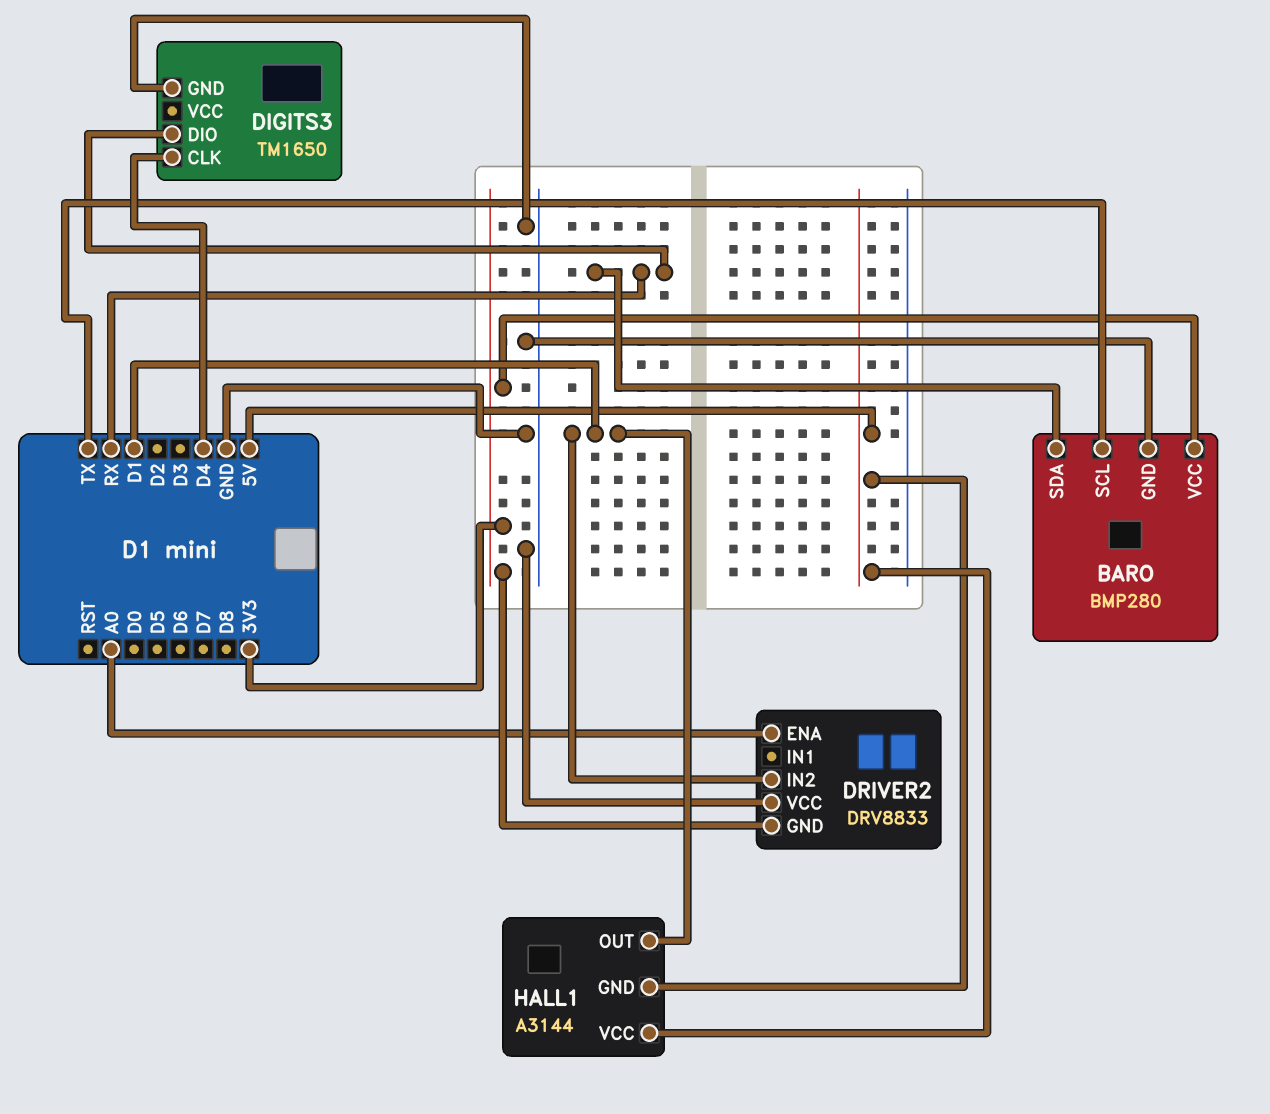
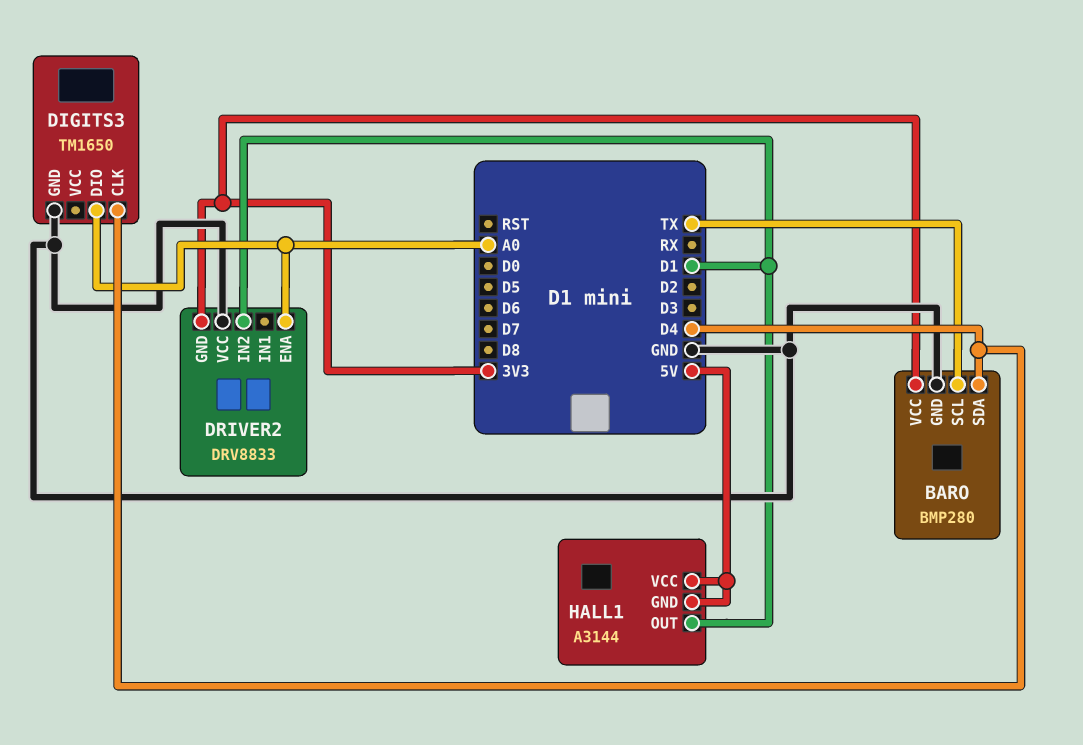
BARO pin SDA: RX -> D4
DIGITS3 pin DIO: RX -> A0

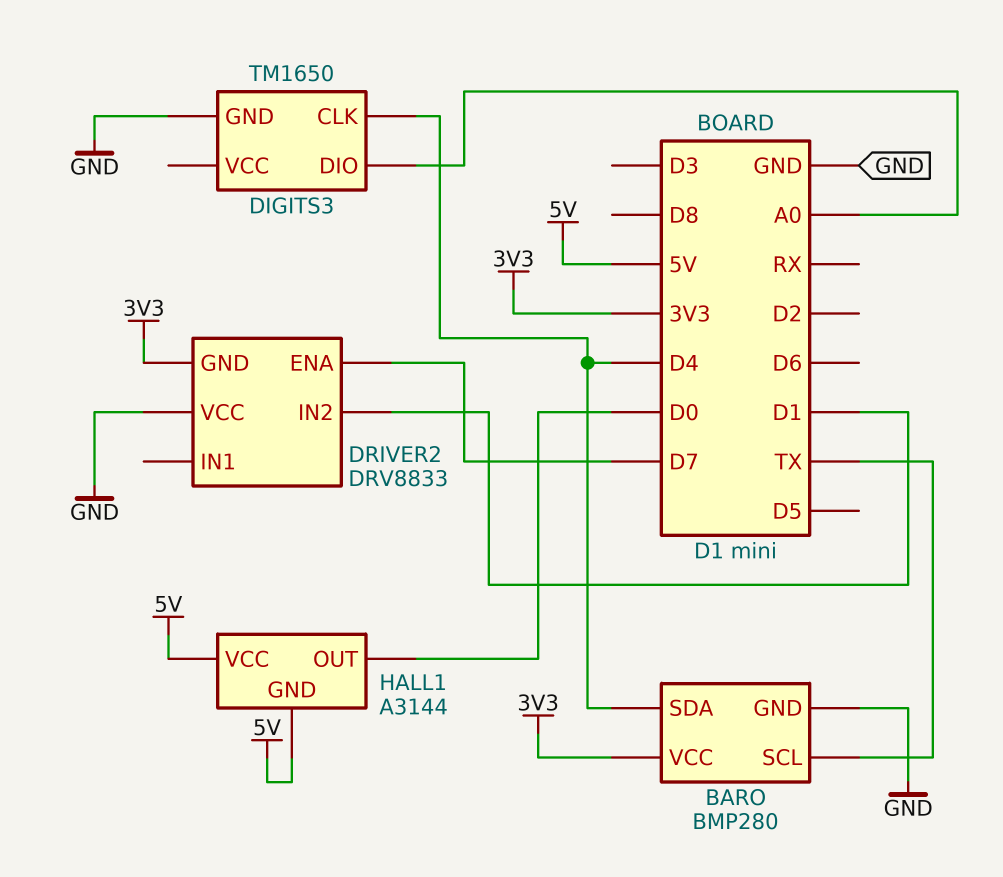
DRIVER2 pin ENA: A0 -> D7
HALL1 pin OUT: D1 -> D0

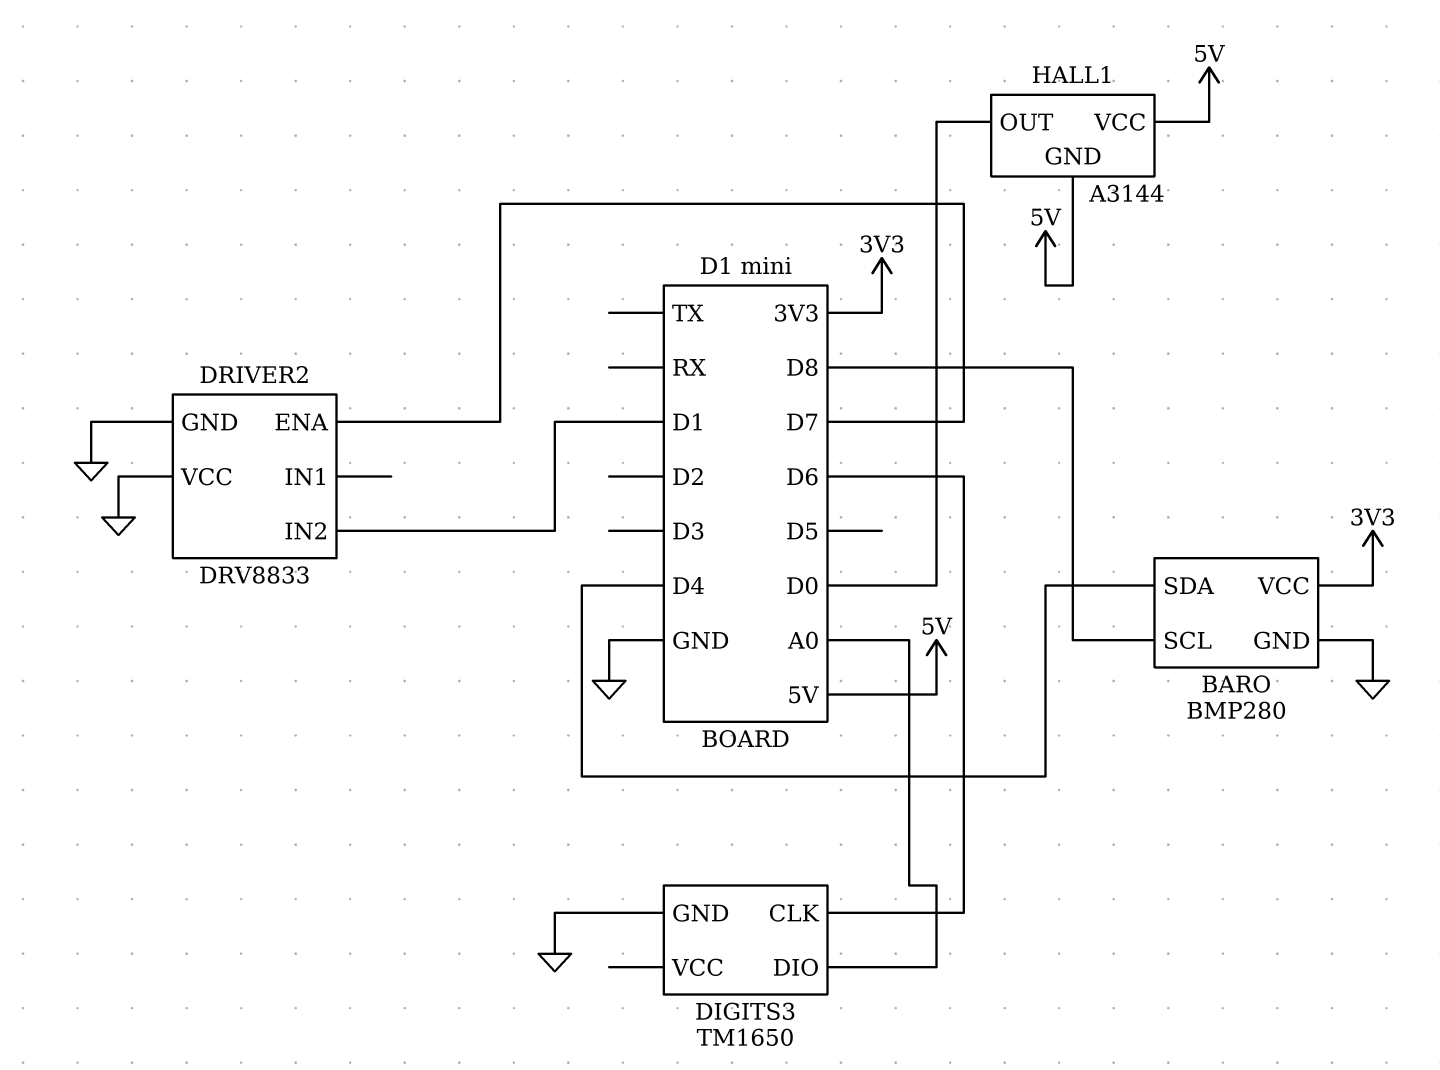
BARO pin SCL: TX -> D8
DIGITS3 pin CLK: D4 -> D6
DRIVER2 pin GND: 3V3 -> GND

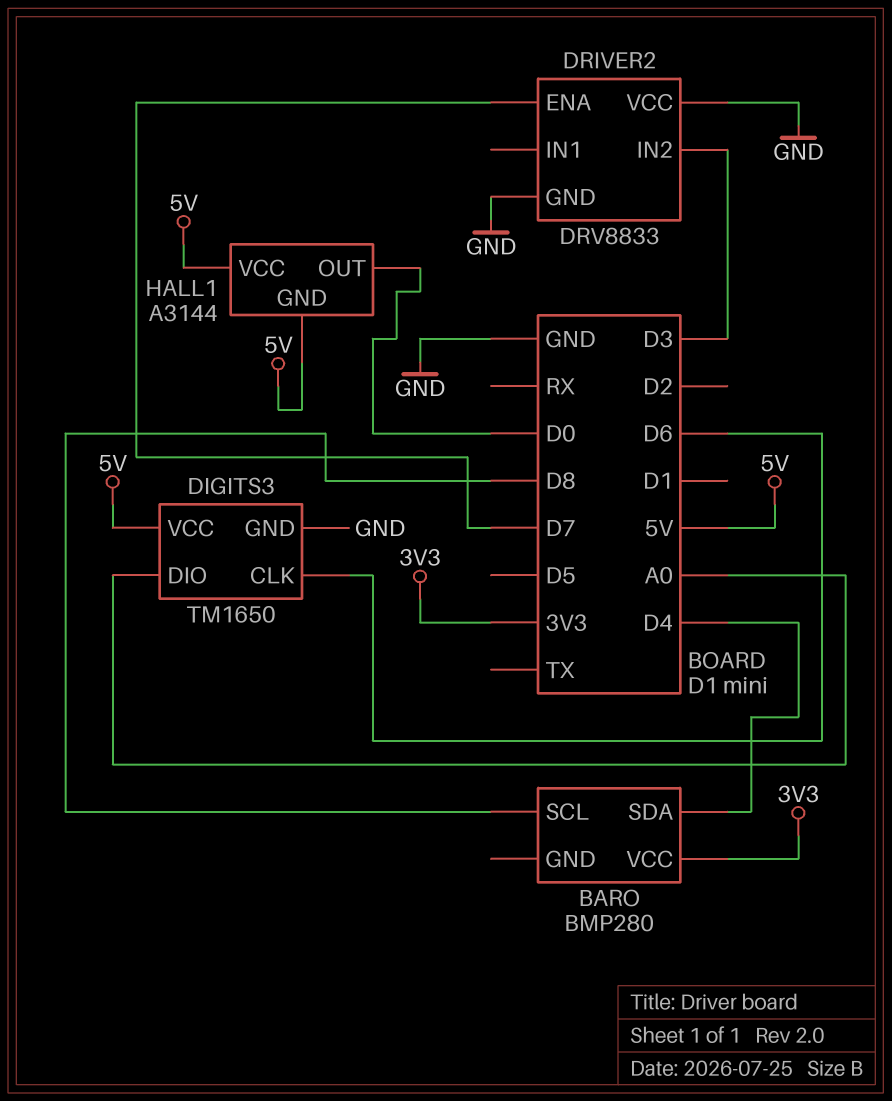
BARO pin GND: GND -> none
DIGITS3 pin VCC: none -> 5V
DRIVER2 pin IN2: D1 -> D3

